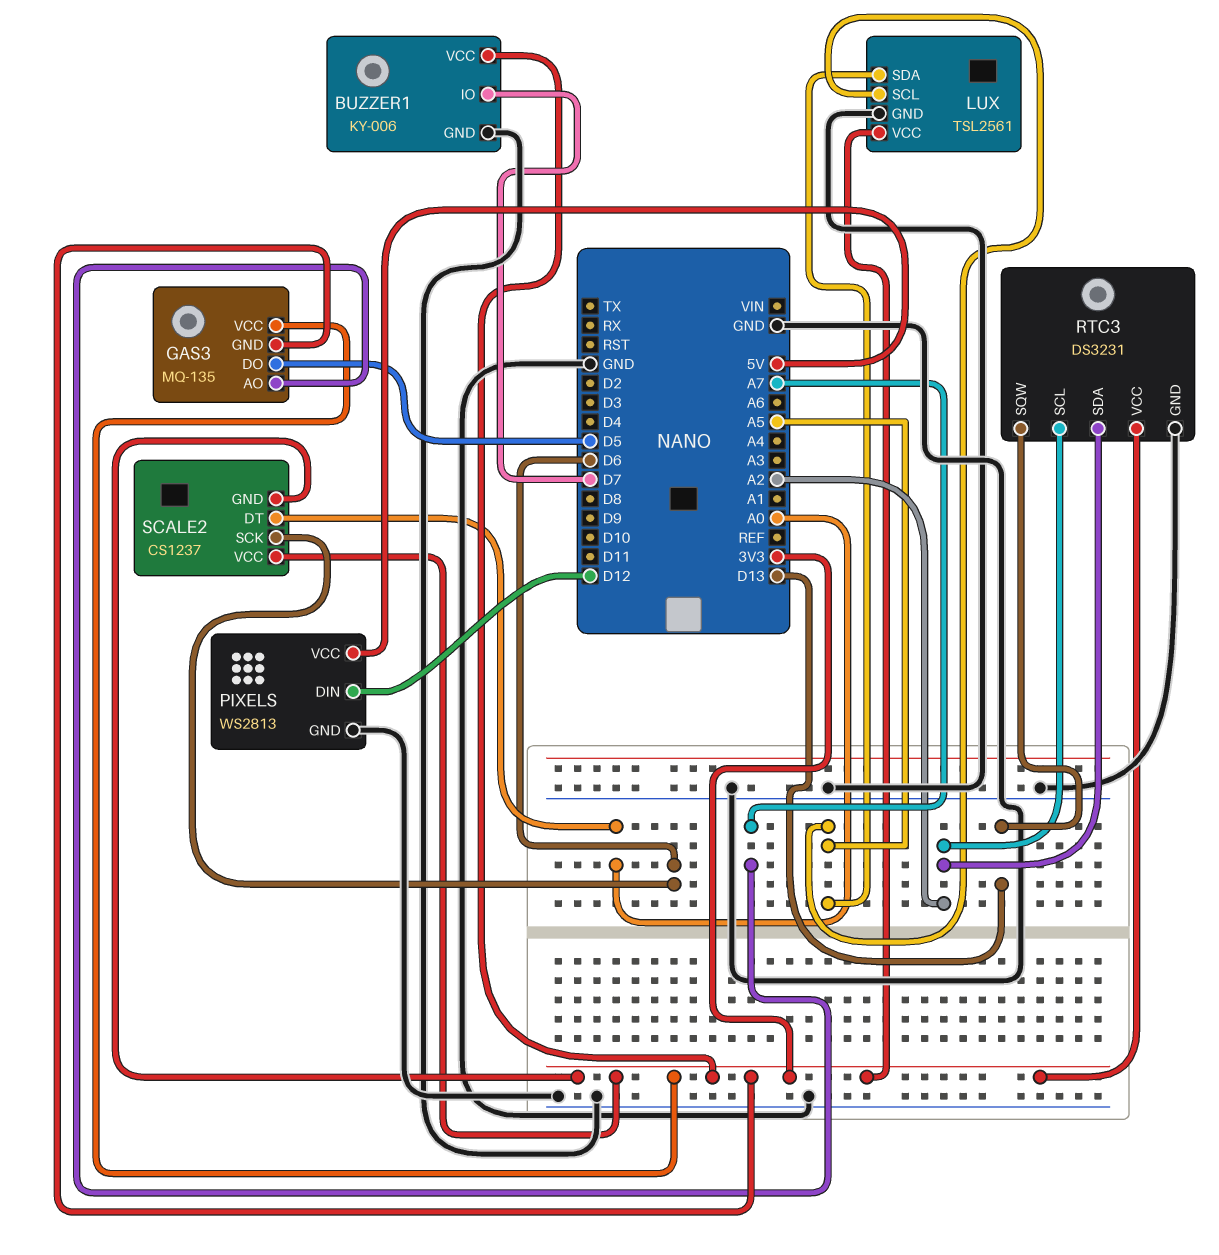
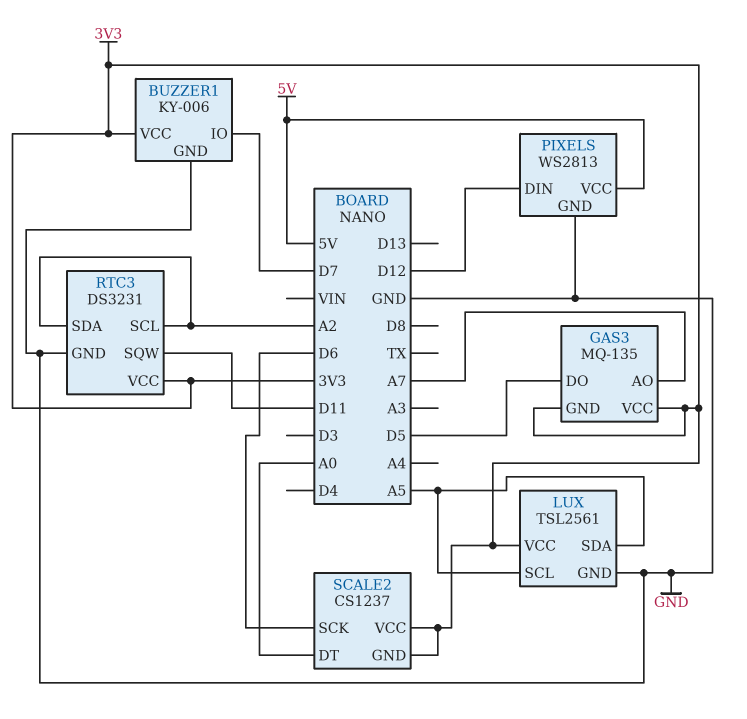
RTC3 pin SQW: D13 -> D11

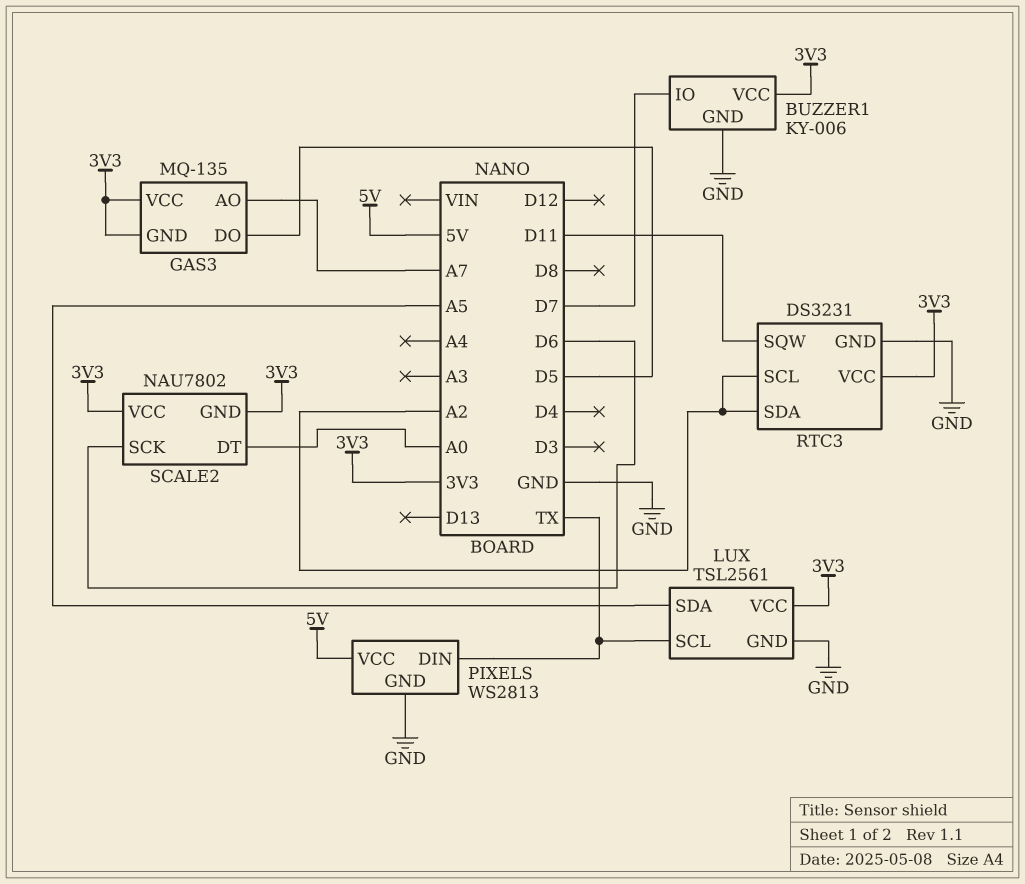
LUX pin SCL: A5 -> TX
PIXELS pin DIN: D12 -> TX
SCALE2: CS1237 -> NAU7802

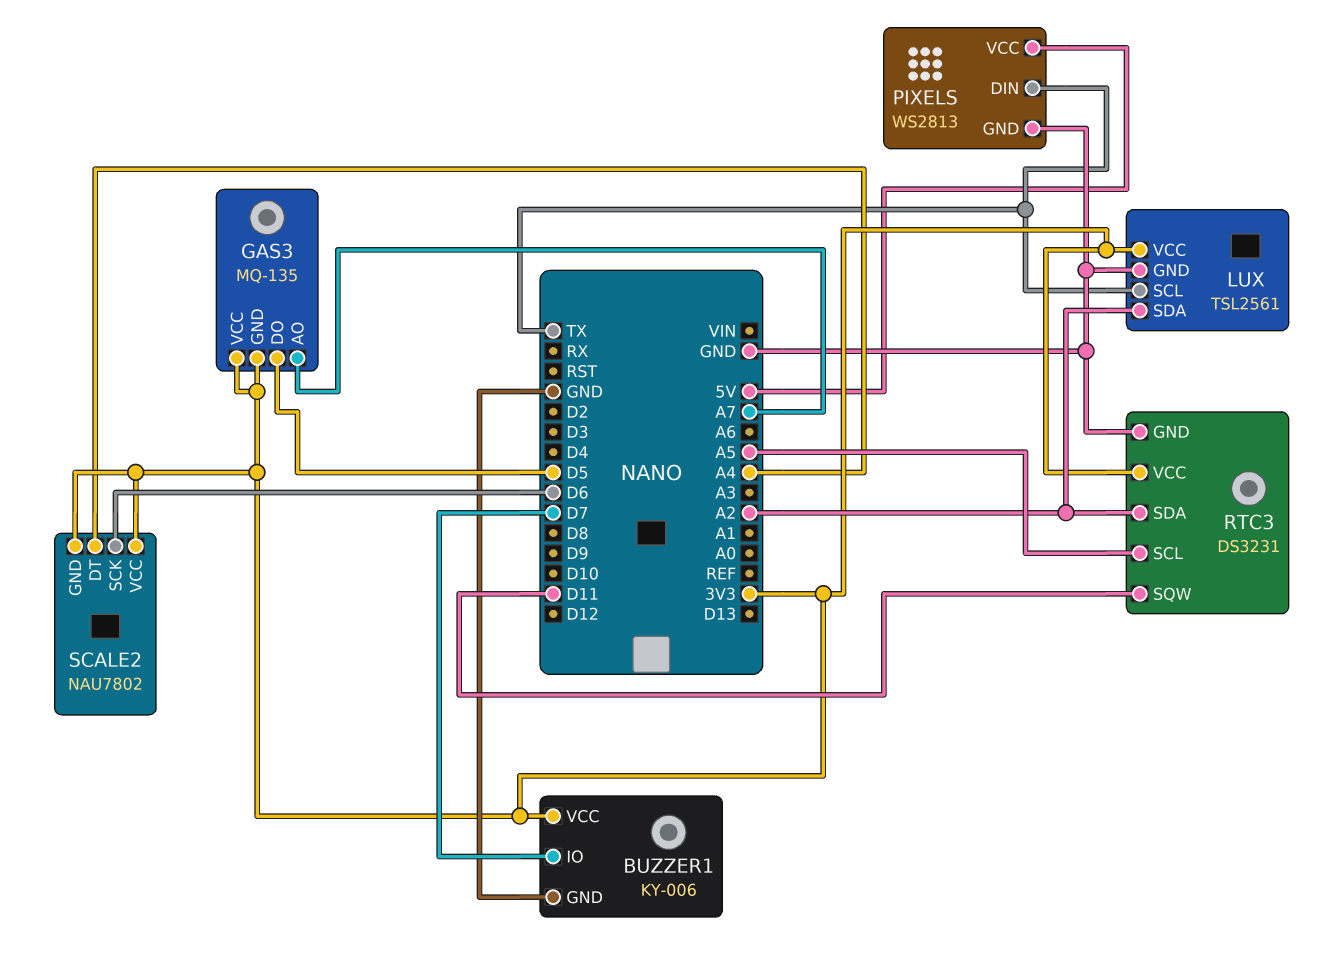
LUX pin SDA: A5 -> A2
RTC3 pin SCL: A2 -> A5
SCALE2 pin DT: A0 -> A4

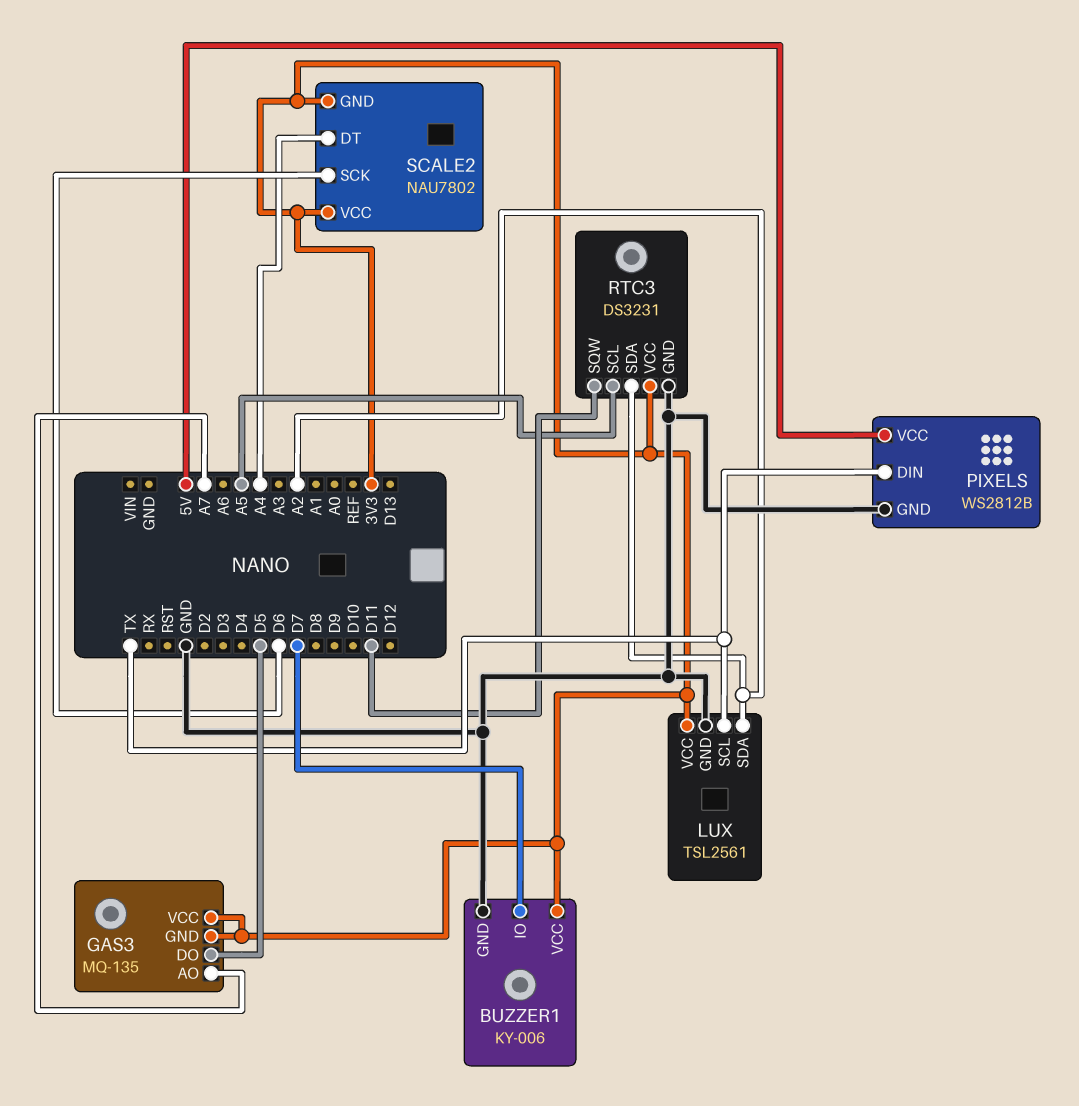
PIXELS: WS2813 -> WS2812B

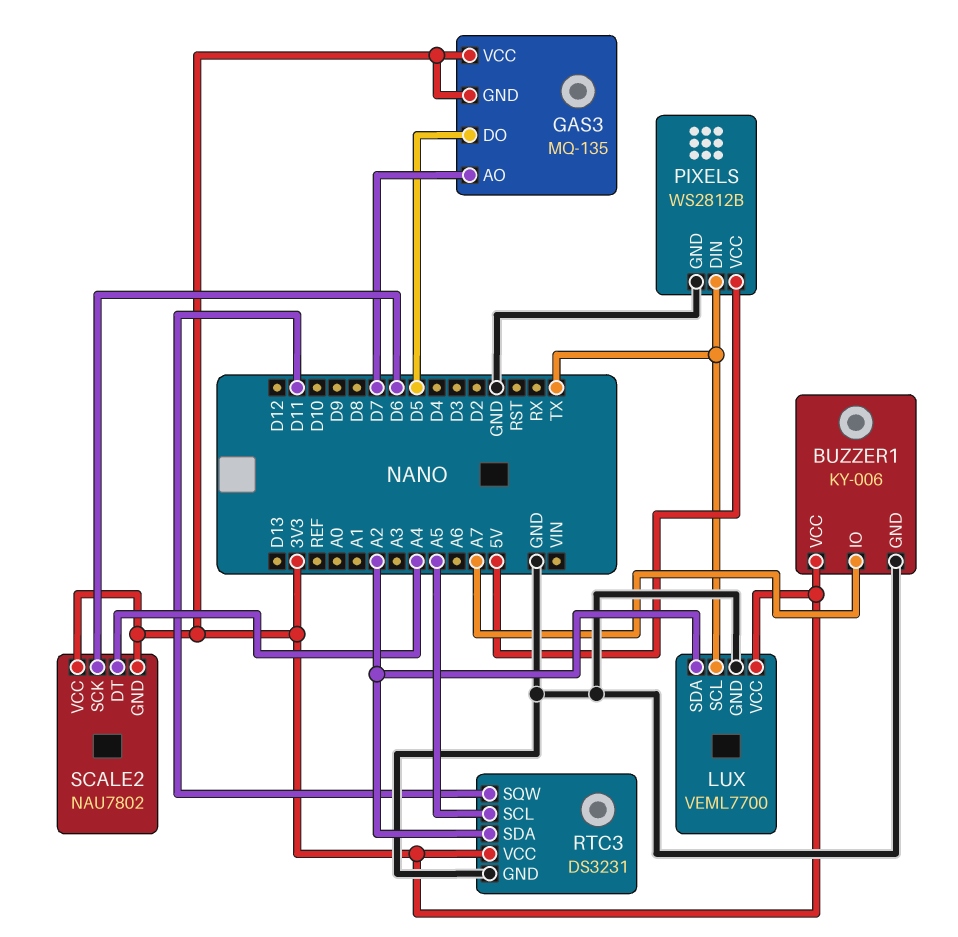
BUZZER1 pin IO: D7 -> A7
GAS3 pin AO: A7 -> D7
LUX: TSL2561 -> VEML7700

